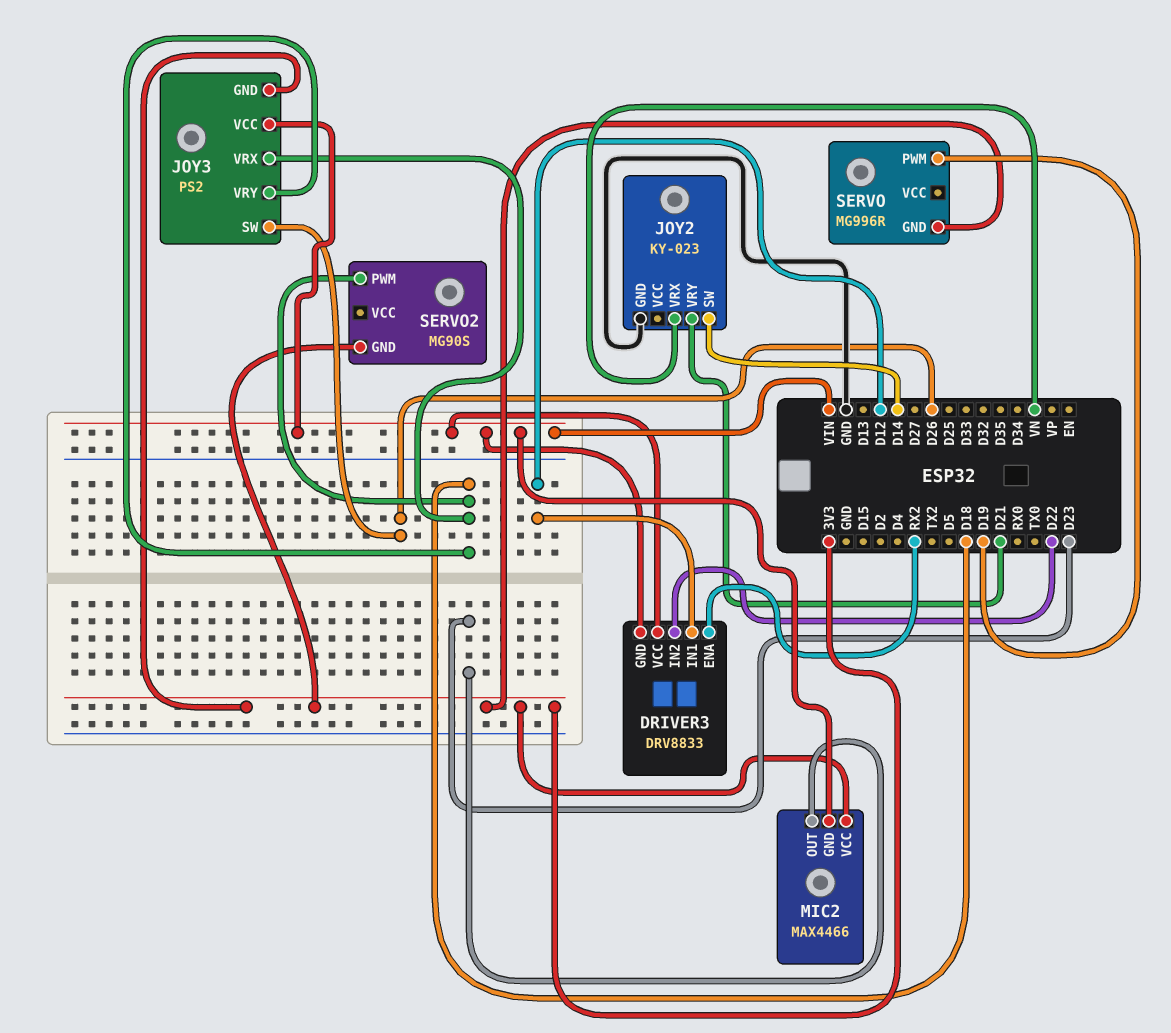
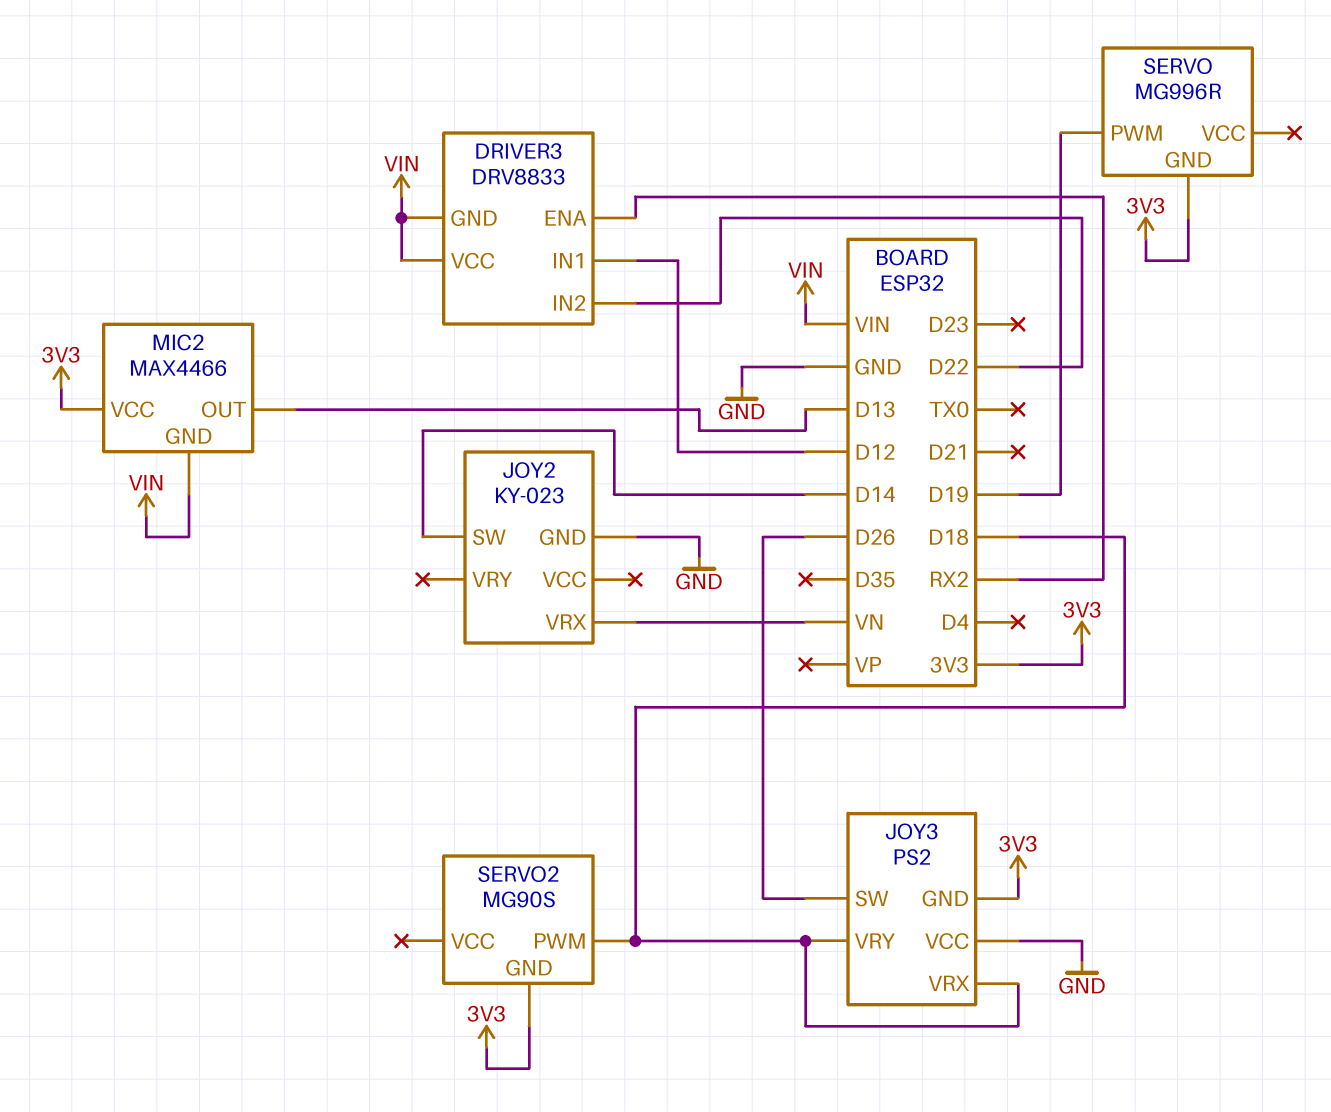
JOY2 pin VRY: D21 -> none
JOY3 pin VCC: VIN -> GND
MIC2 pin OUT: D23 -> D13

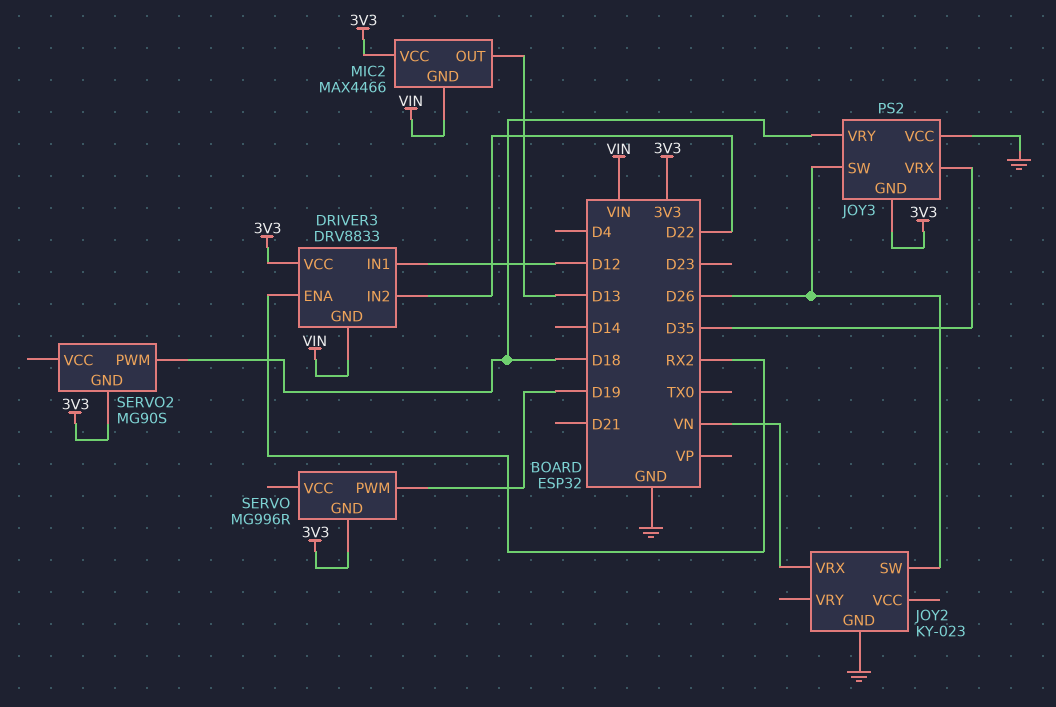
DRIVER3 pin VCC: VIN -> 3V3
JOY2 pin SW: D14 -> D26
JOY3 pin VRX: D18 -> D35

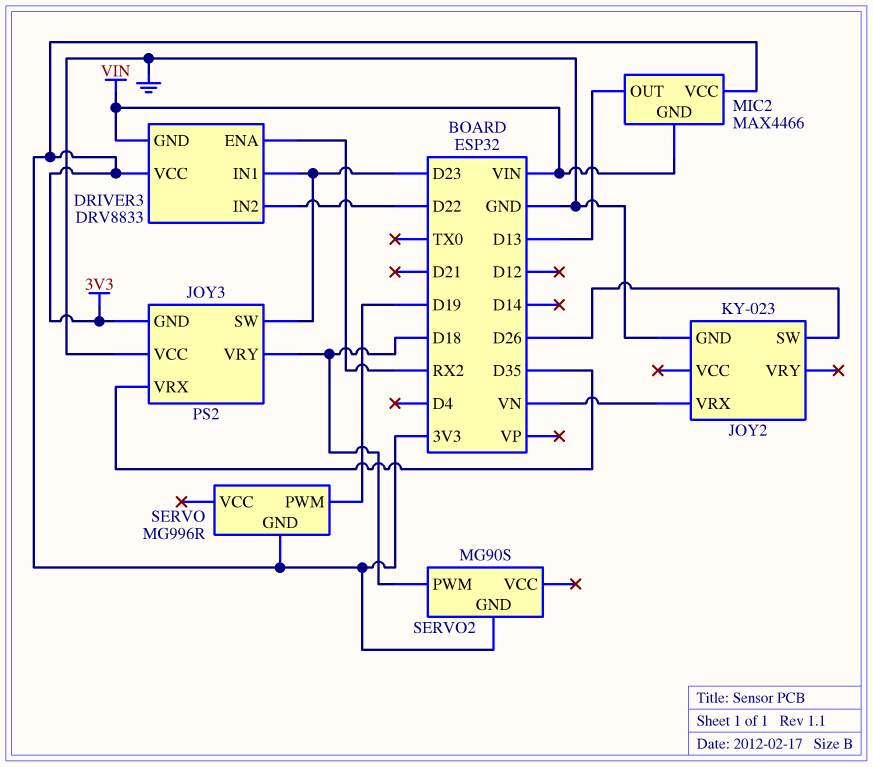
DRIVER3 pin IN1: D12 -> D23
JOY3 pin SW: D26 -> D23

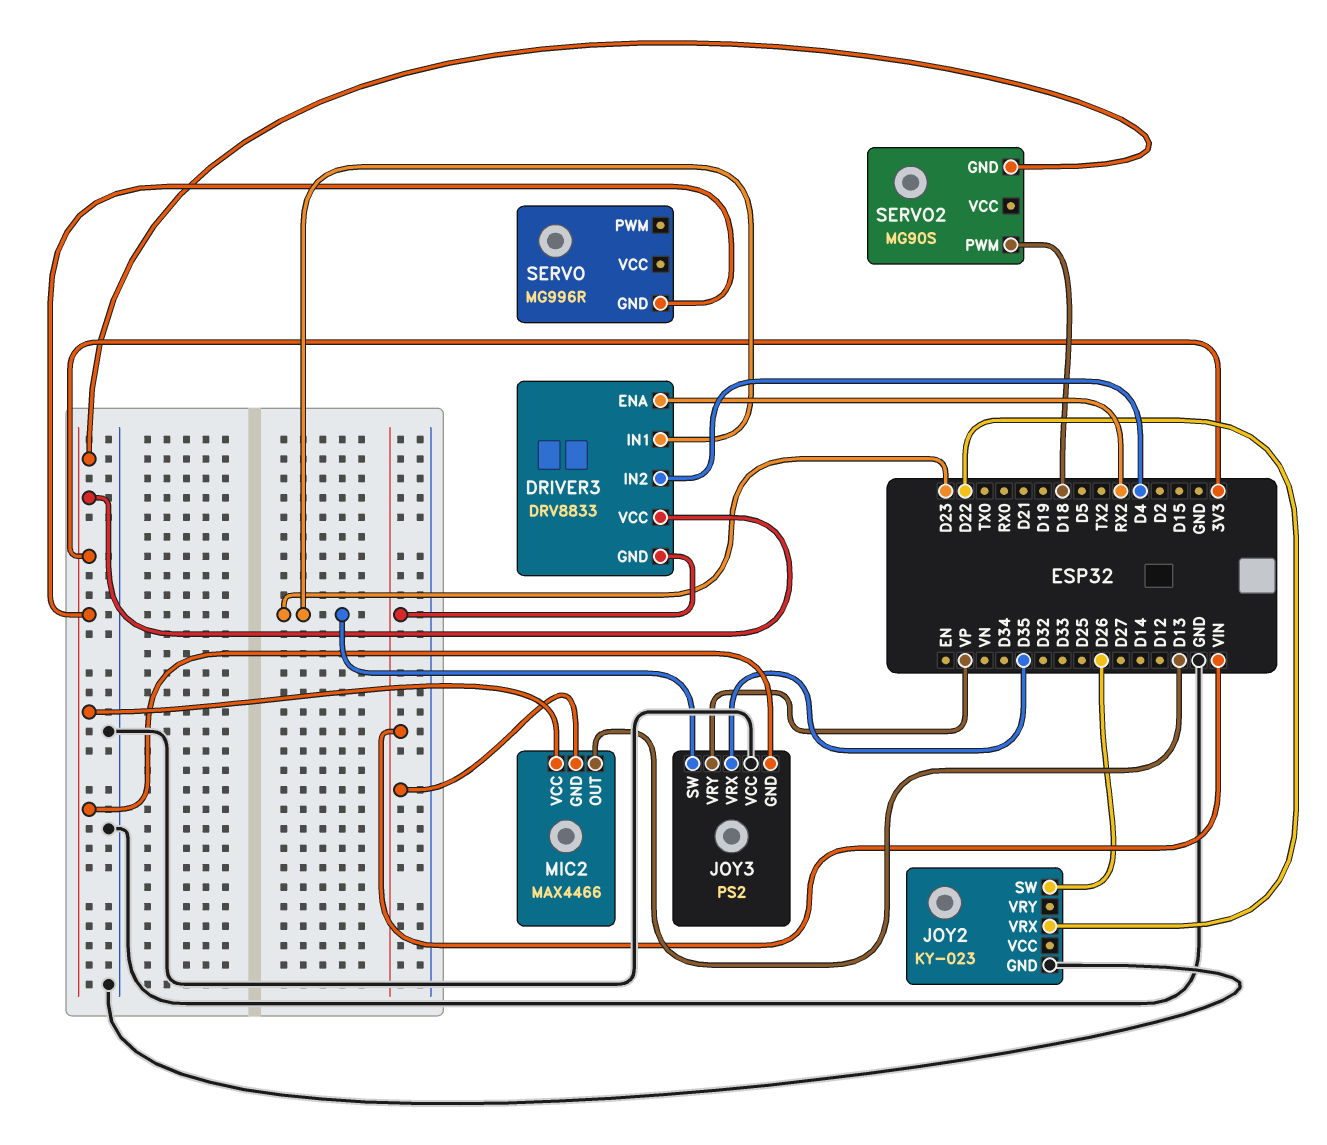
DRIVER3 pin IN2: D22 -> D4
JOY2 pin VRX: VN -> D22
JOY3 pin VRY: D18 -> VP
SERVO pin PWM: D19 -> none

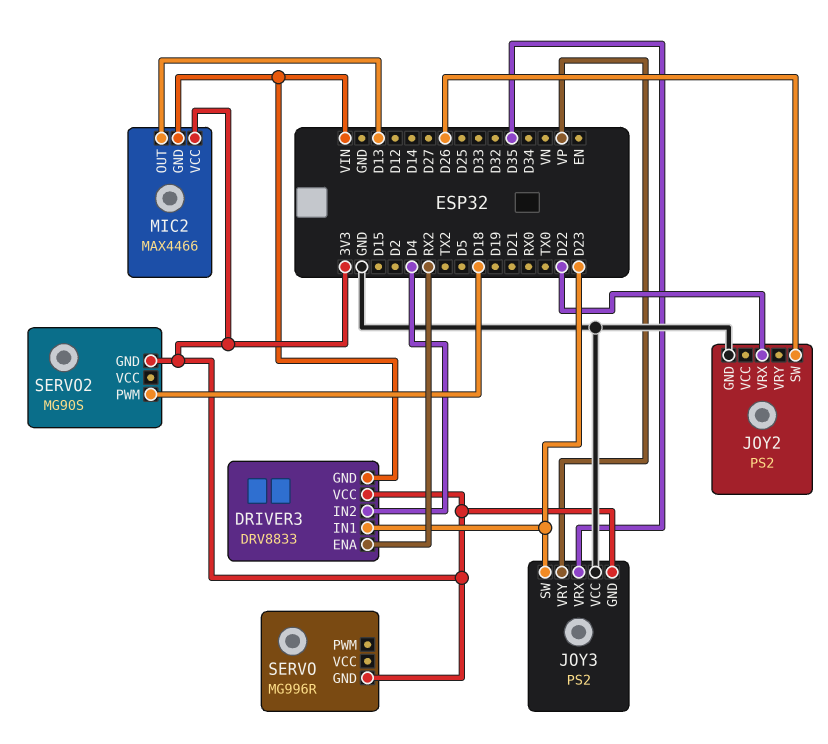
JOY2: KY-023 -> PS2

